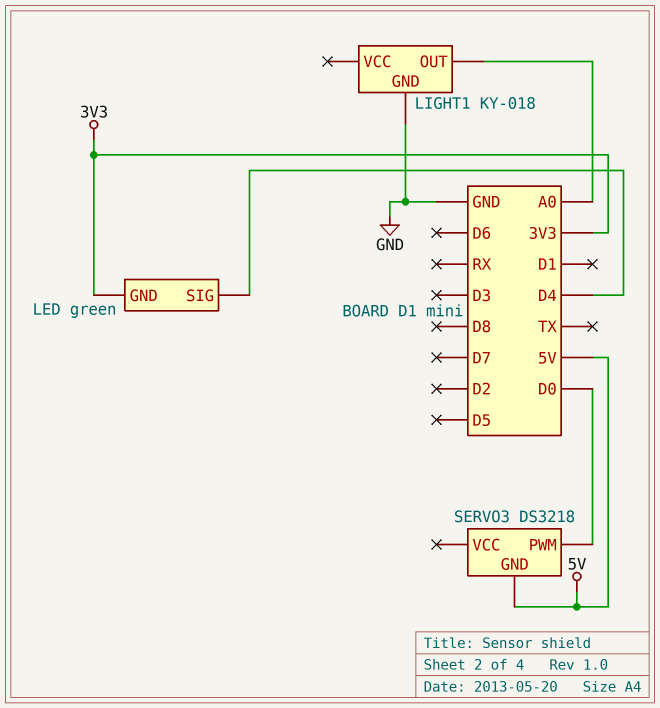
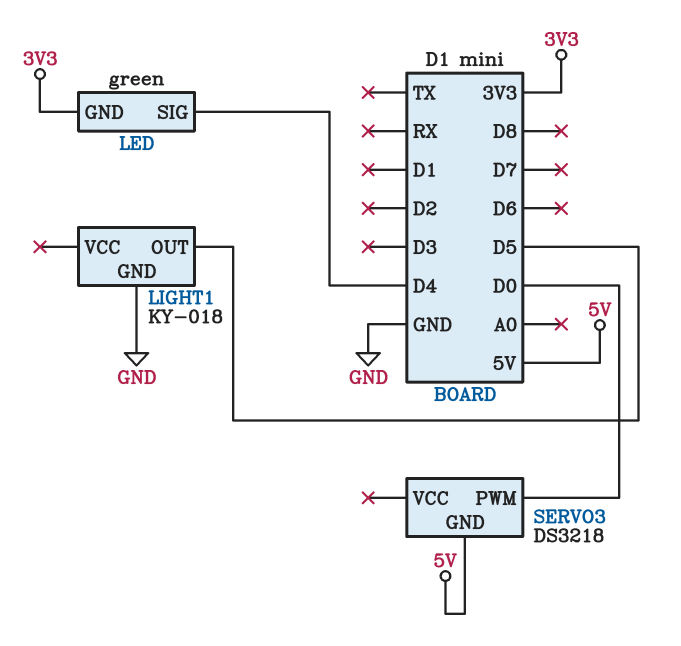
LIGHT1 pin OUT: A0 -> D5

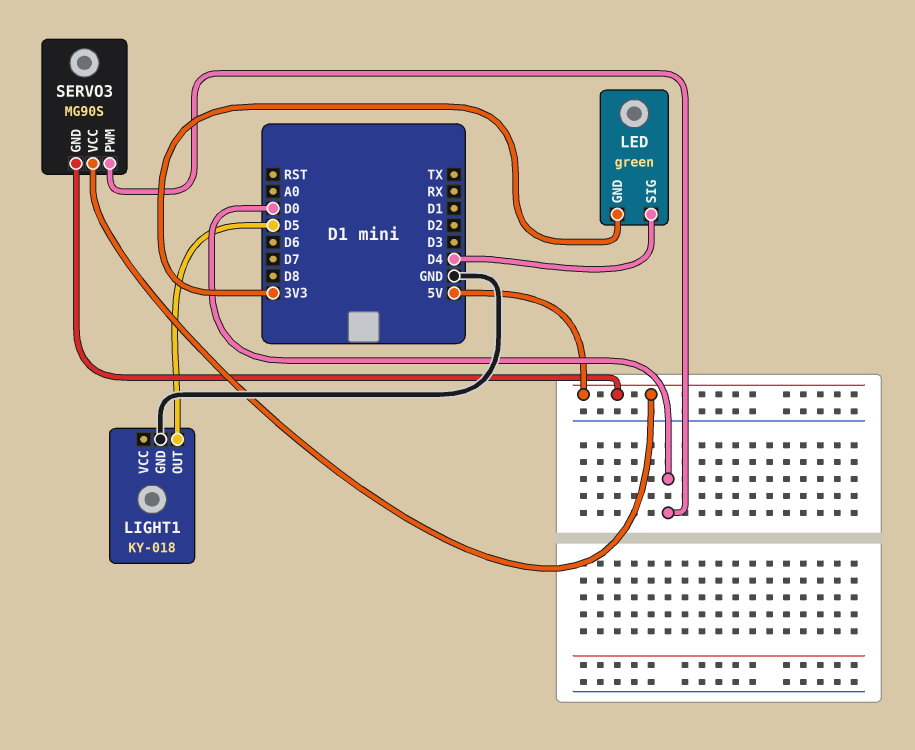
SERVO3: DS3218 -> MG90S
SERVO3 pin VCC: none -> 5V

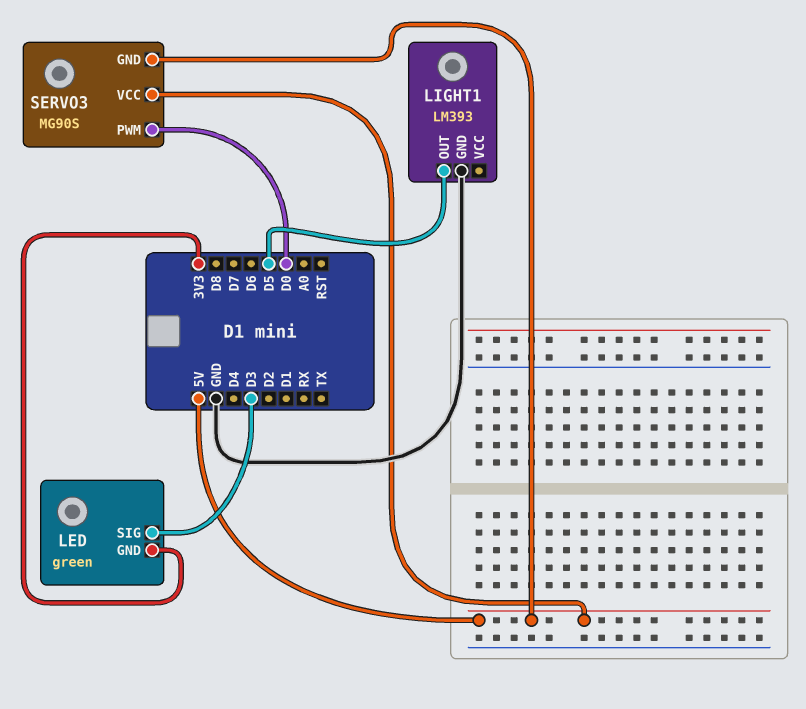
LED pin SIG: D4 -> D3
LIGHT1: KY-018 -> LM393

